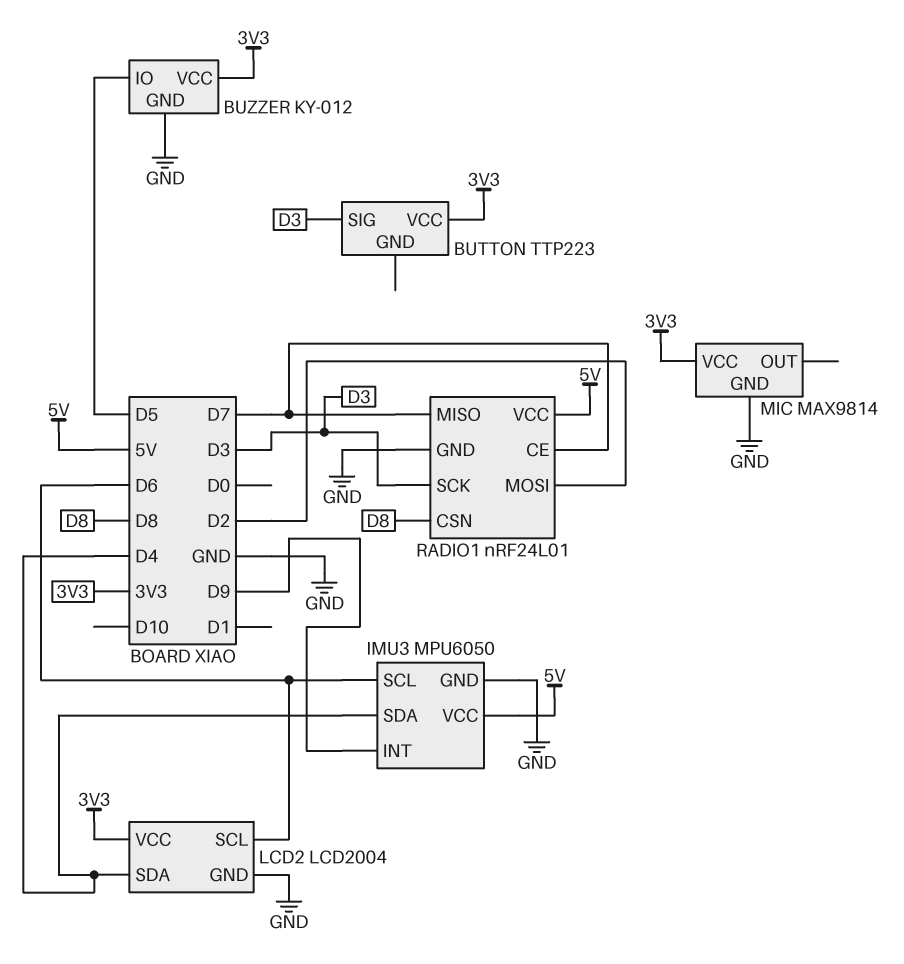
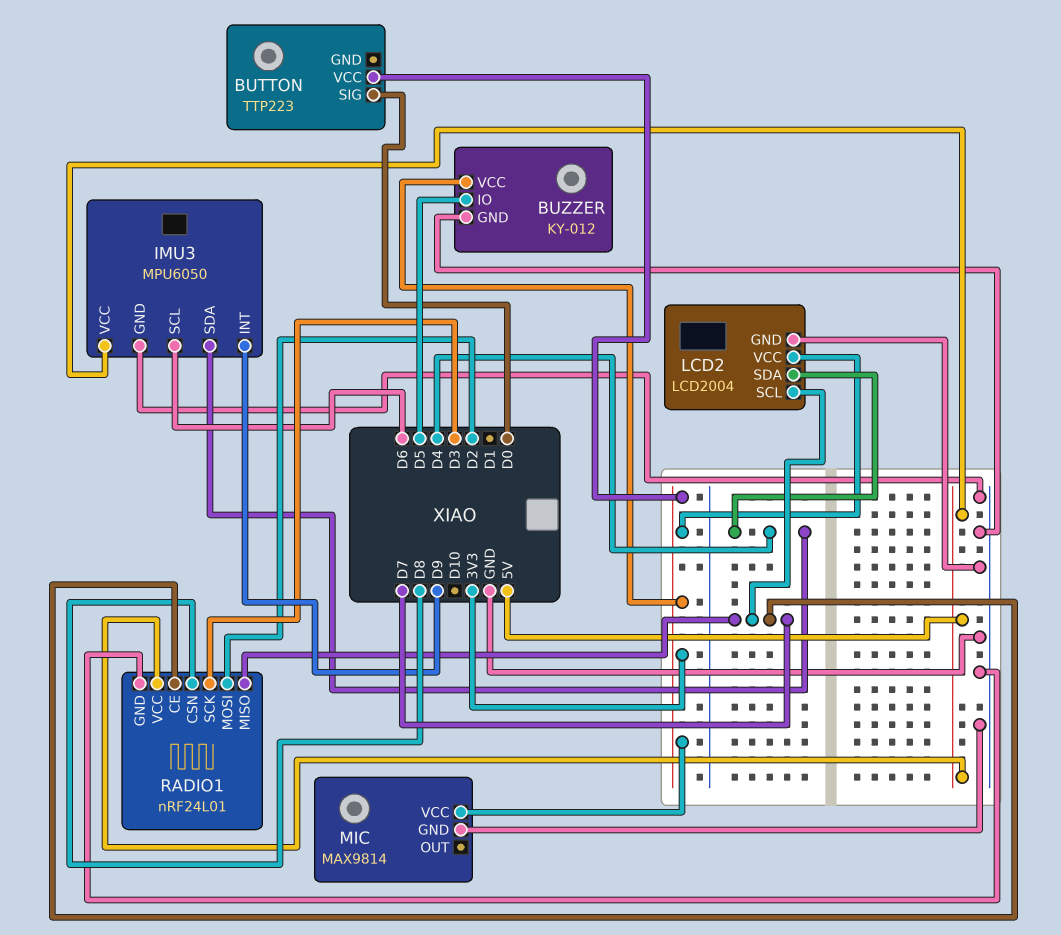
BUTTON pin SIG: D3 -> D0
LCD2 pin SCL: D6 -> D7

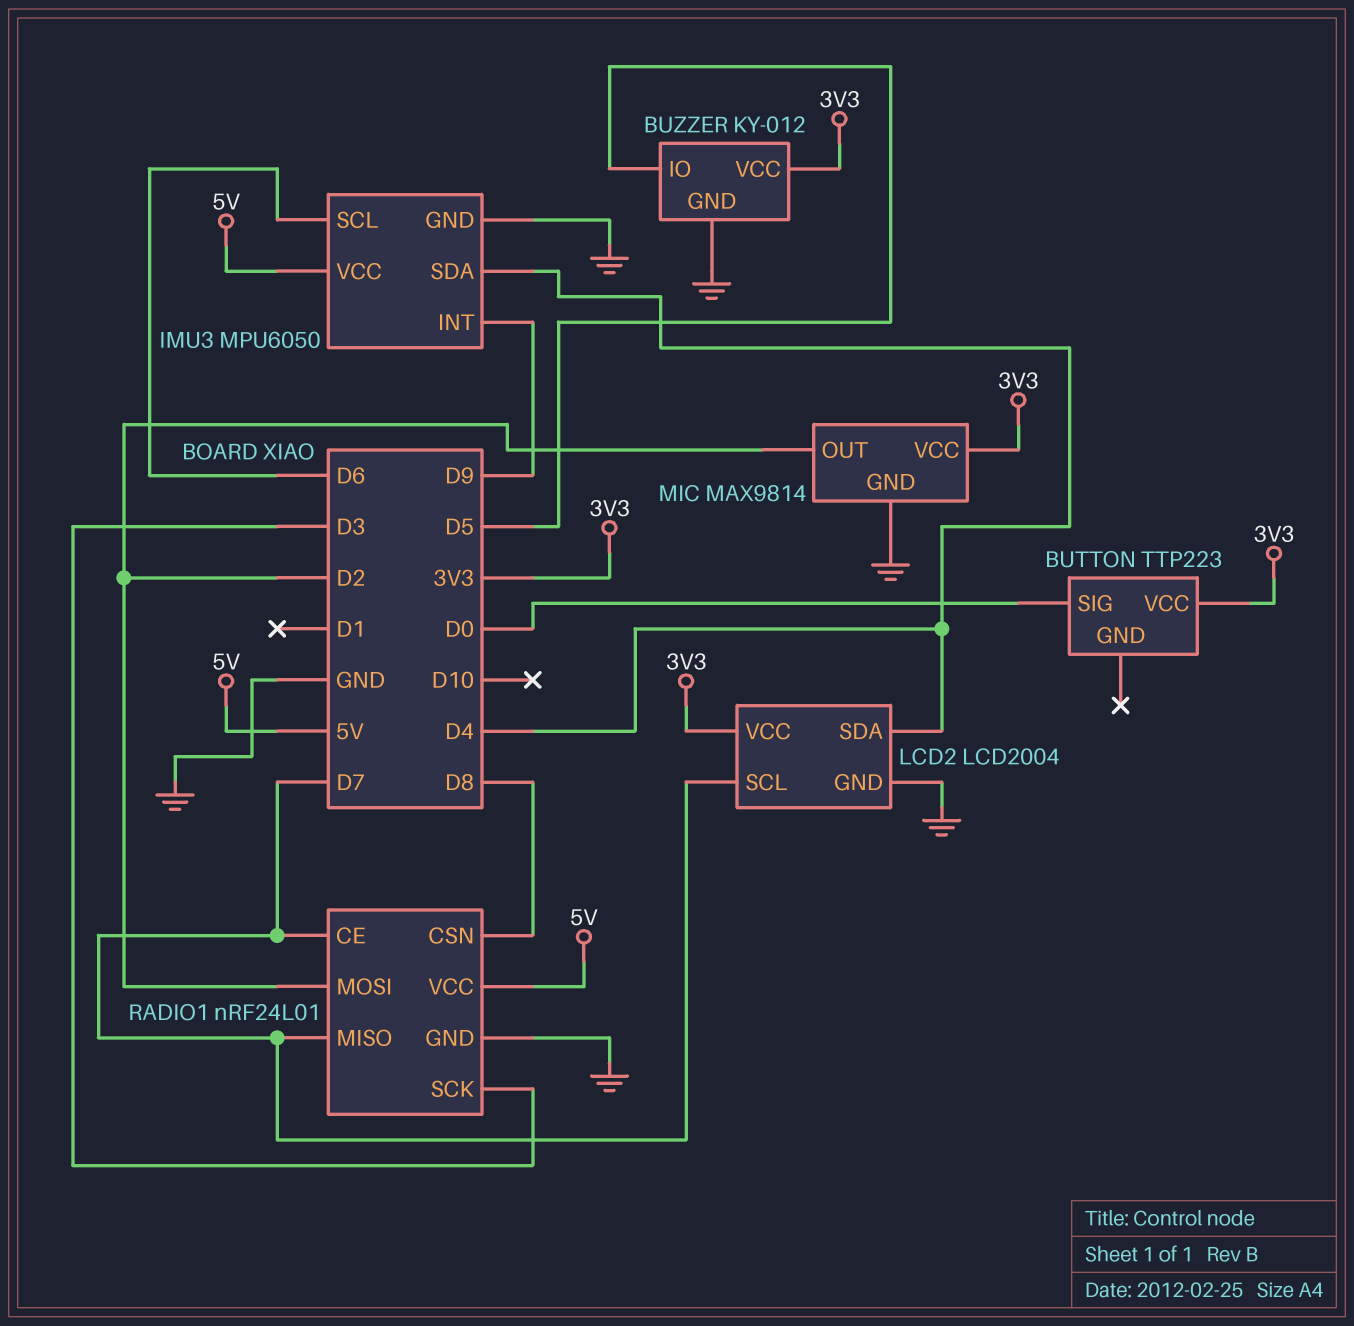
MIC pin OUT: none -> D2

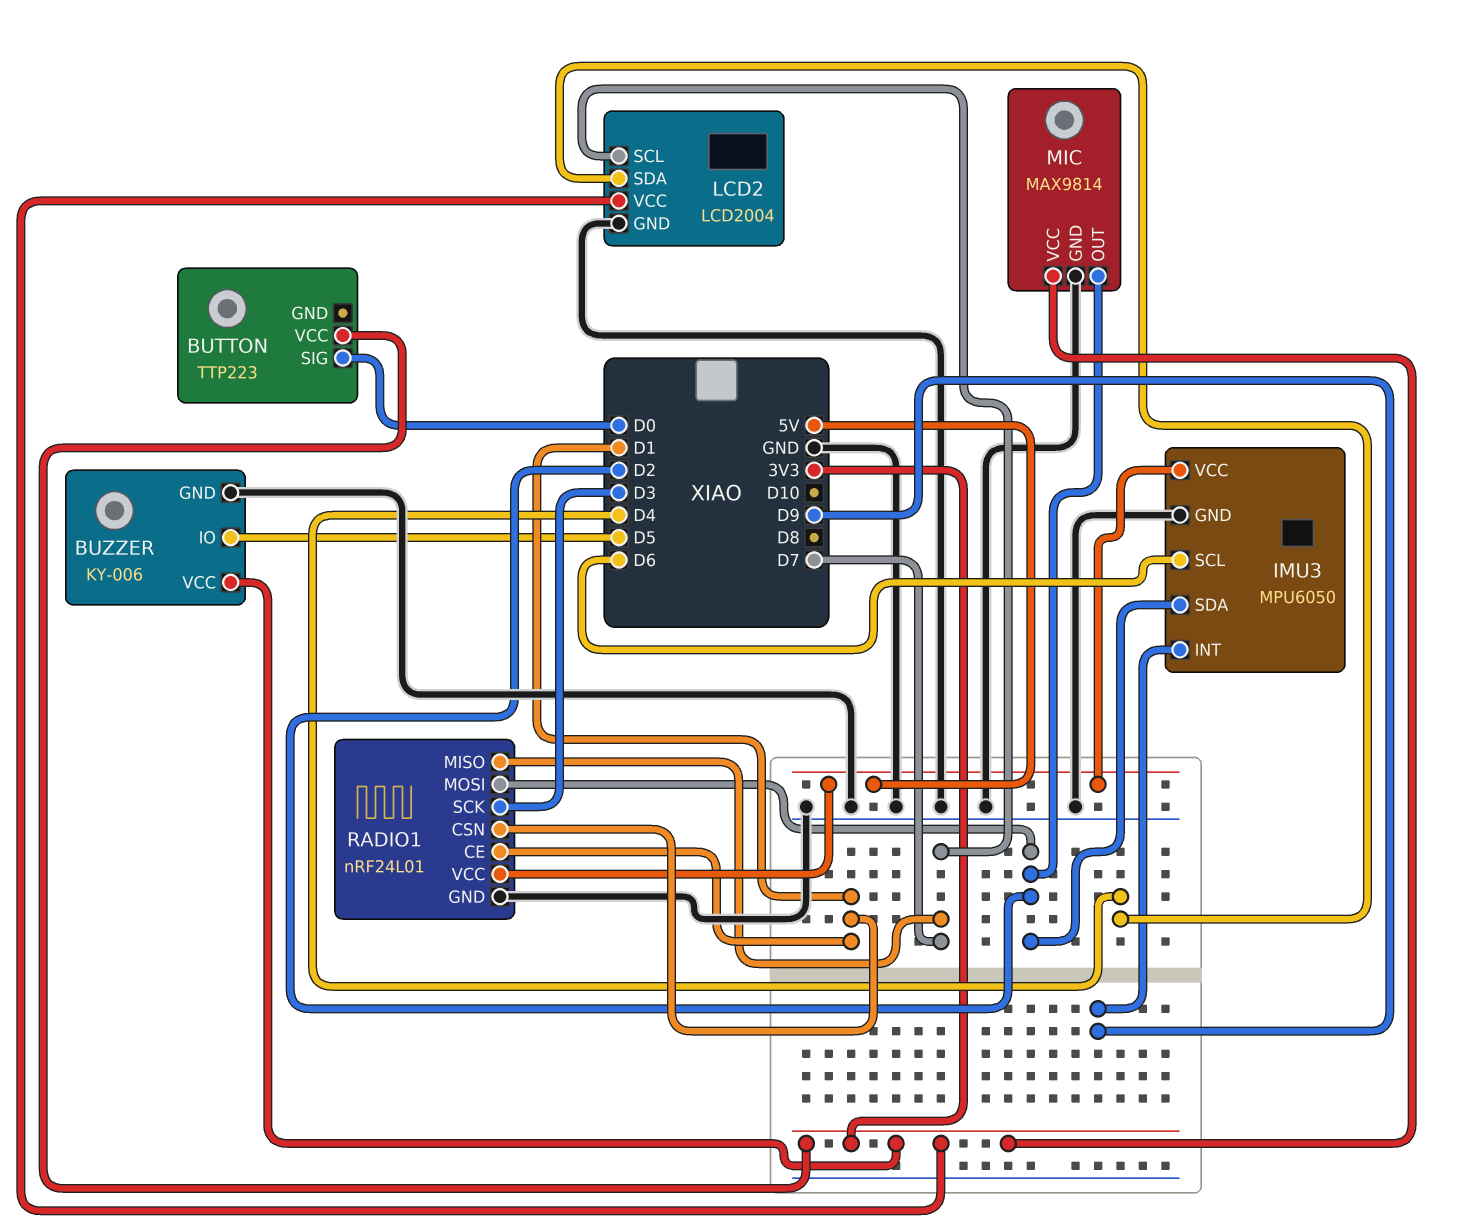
BUZZER: KY-012 -> KY-006
IMU3 pin SDA: D4 -> D2
RADIO1 pin CE: D7 -> D1
RADIO1 pin CSN: D8 -> D1

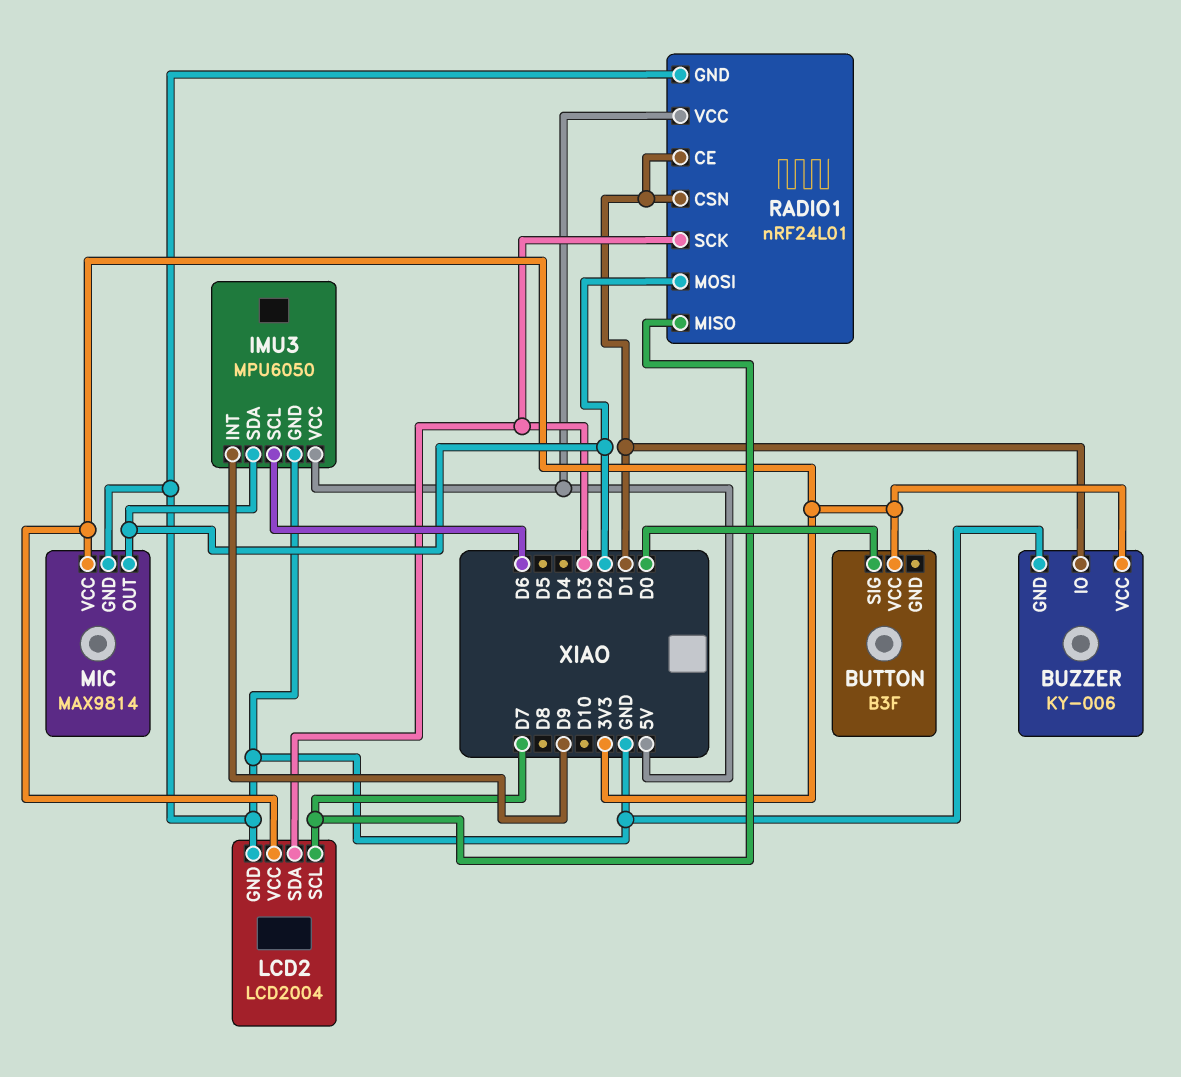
BUTTON: TTP223 -> B3F
BUZZER pin IO: D5 -> D1
LCD2 pin SDA: D4 -> D3

